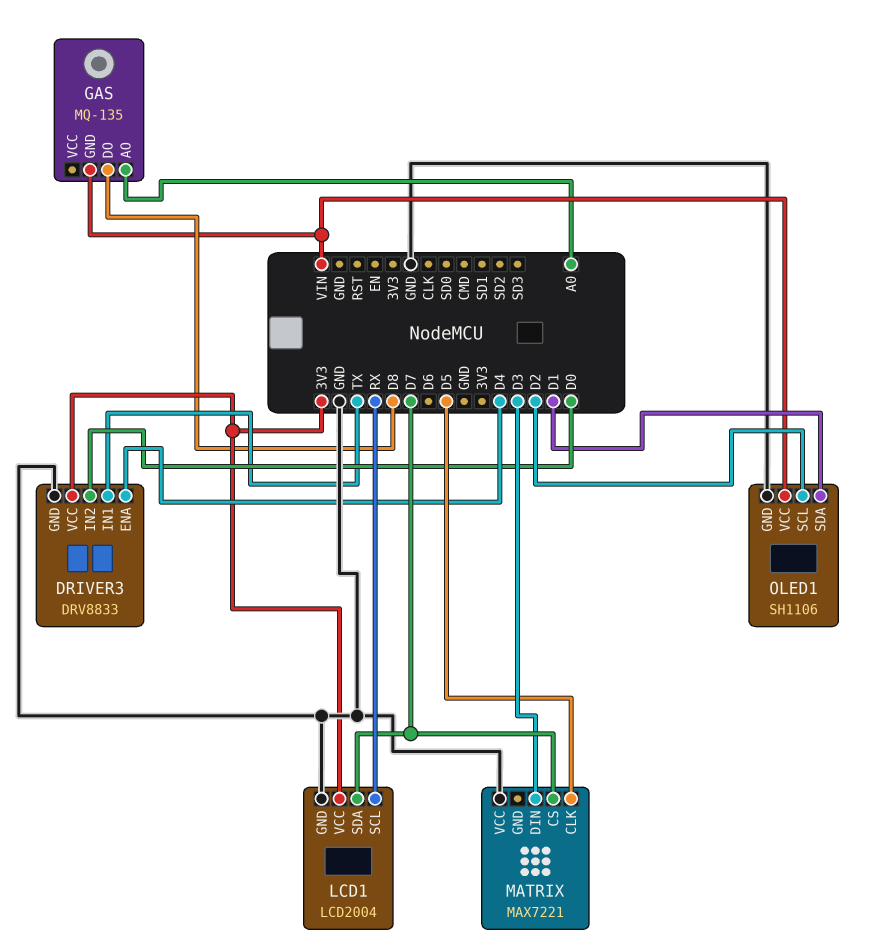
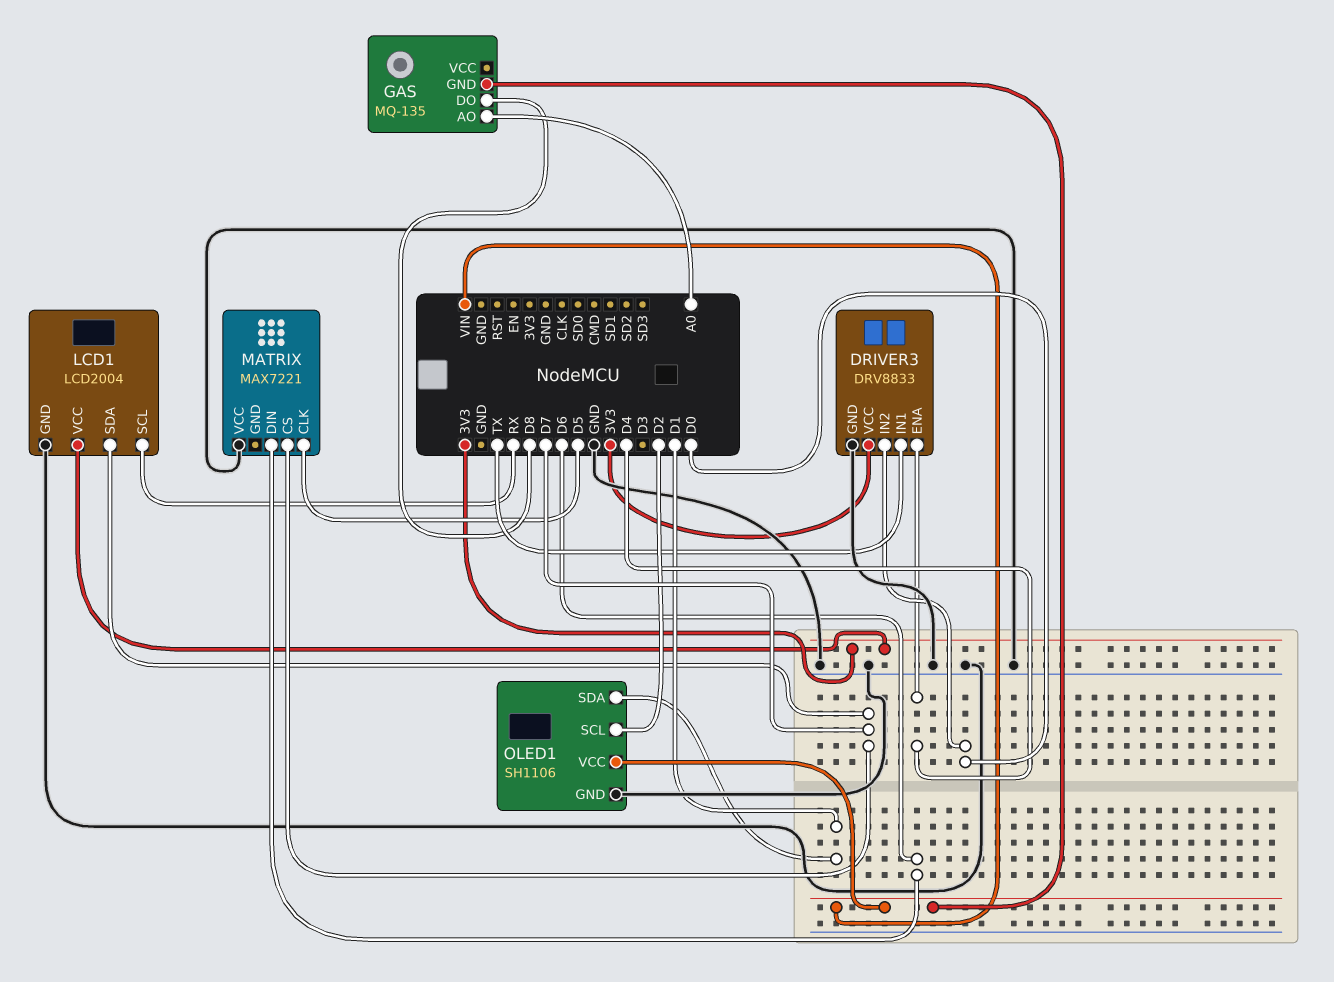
MATRIX pin DIN: D3 -> D6

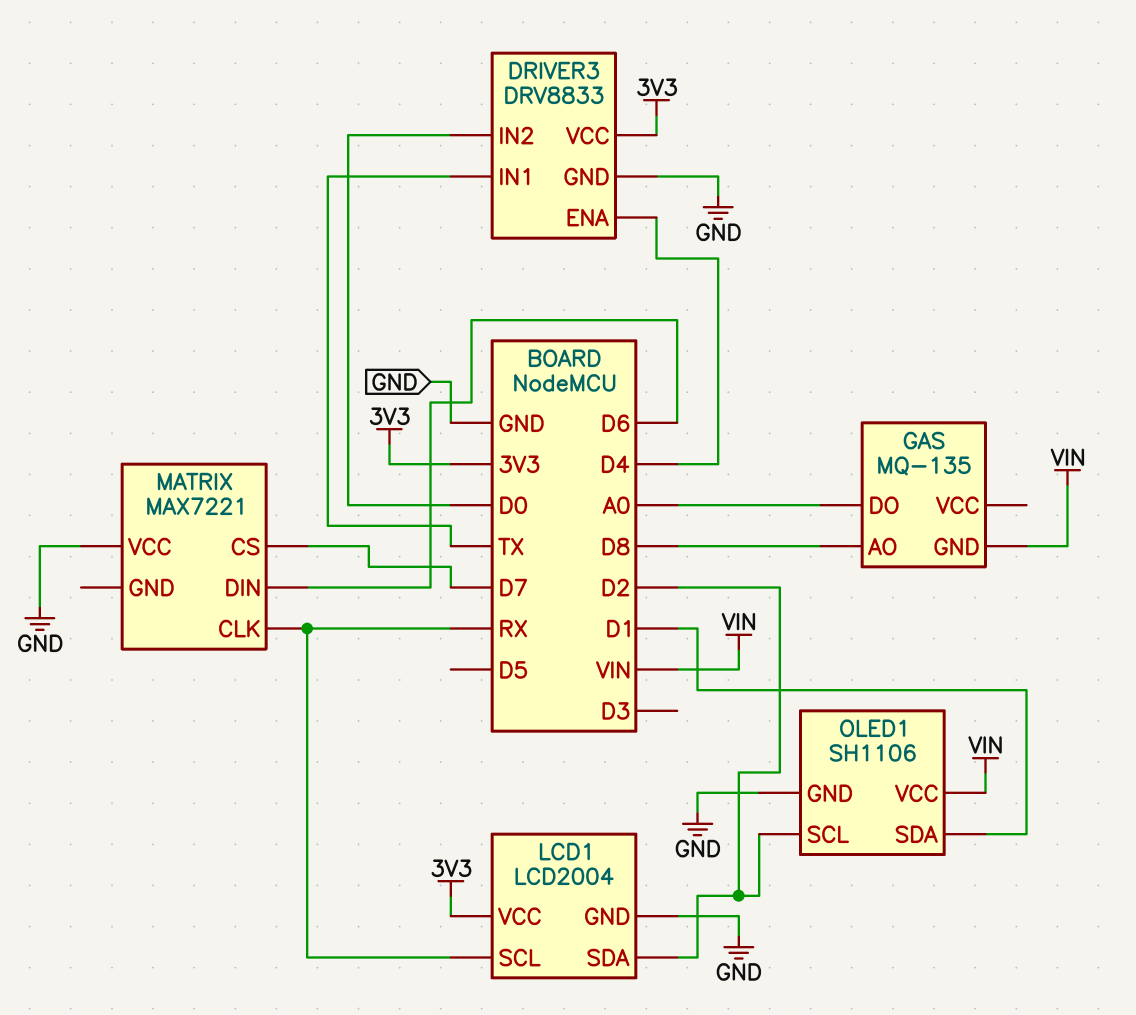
GAS pin AO: A0 -> D8
GAS pin DO: D8 -> A0
LCD1 pin SDA: D7 -> D2
MATRIX pin CLK: D5 -> RX

